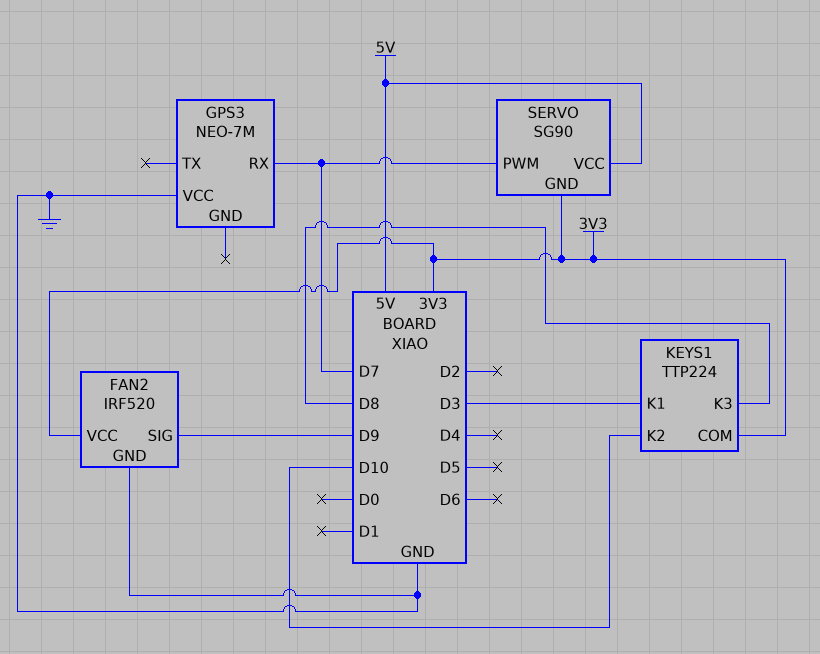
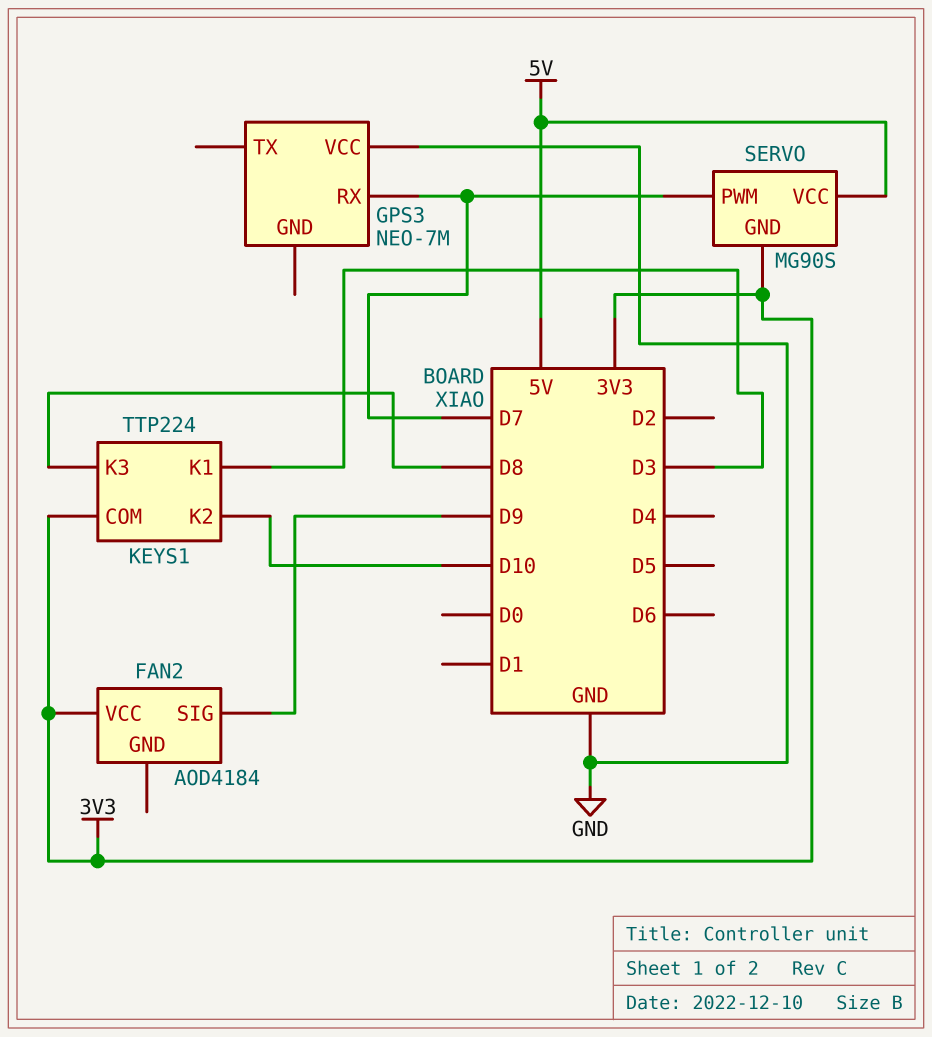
FAN2: IRF520 -> AOD4184
FAN2 pin GND: GND -> none
SERVO: SG90 -> MG90S

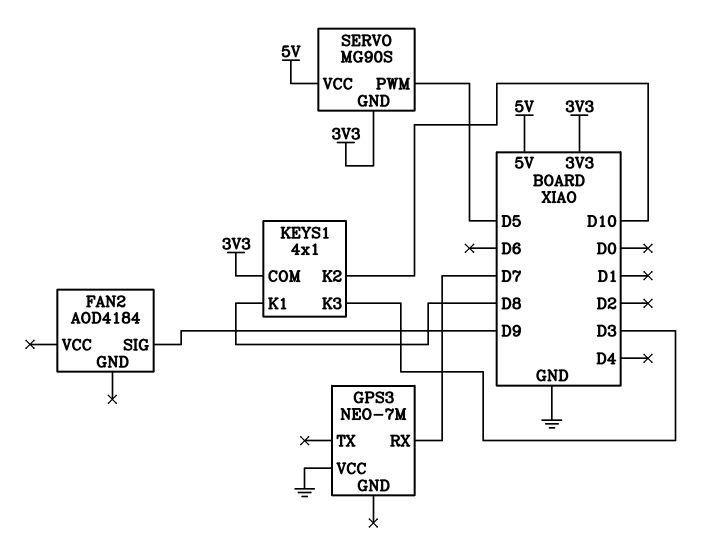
FAN2 pin VCC: 3V3 -> none
KEYS1: TTP224 -> 4x1
KEYS1 pin K1: D3 -> D8
KEYS1 pin K3: D8 -> D3
SERVO pin PWM: D7 -> D5

